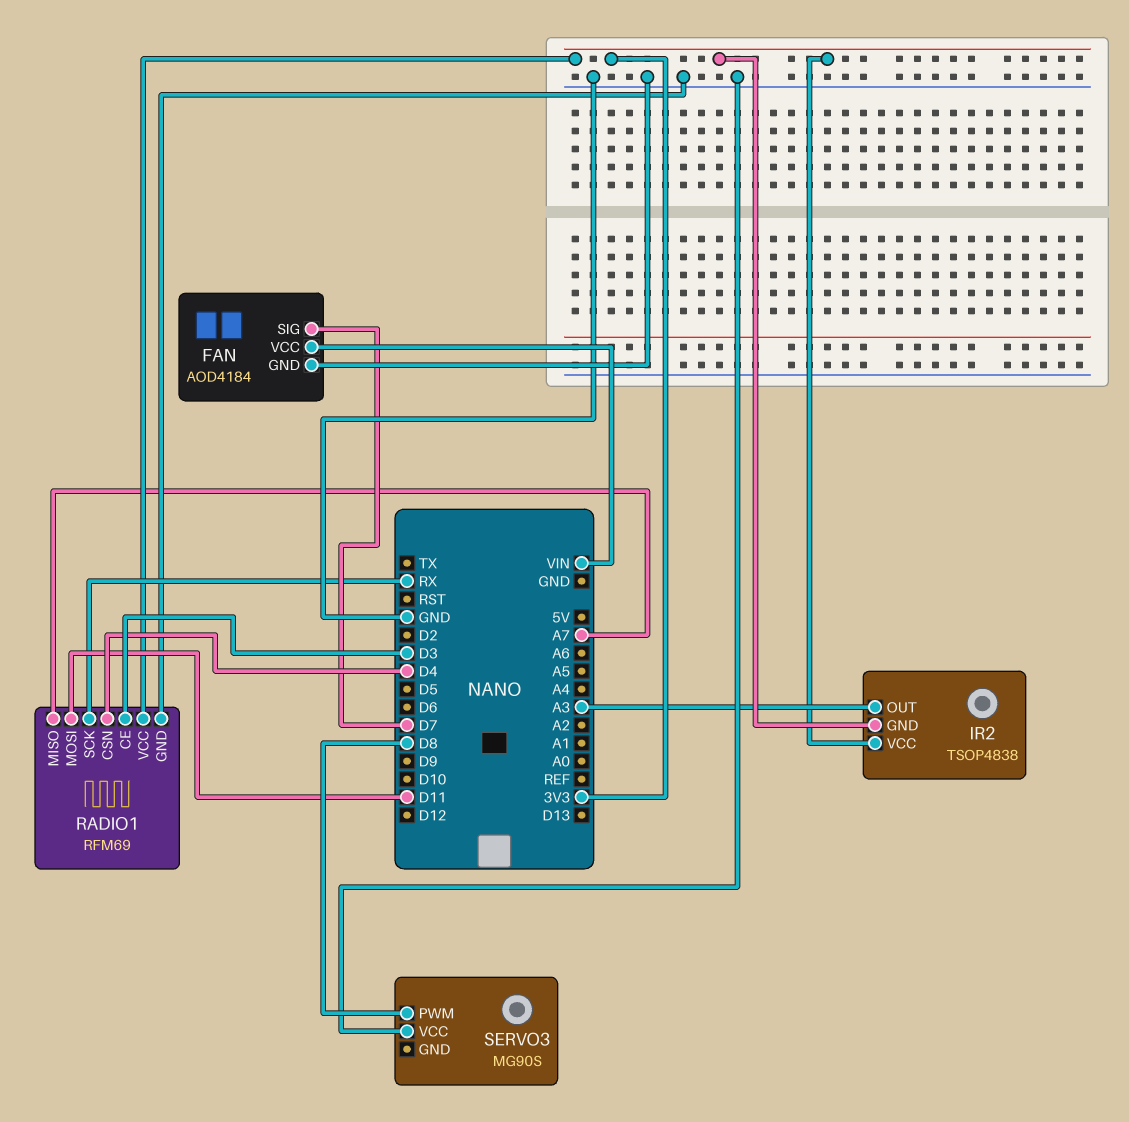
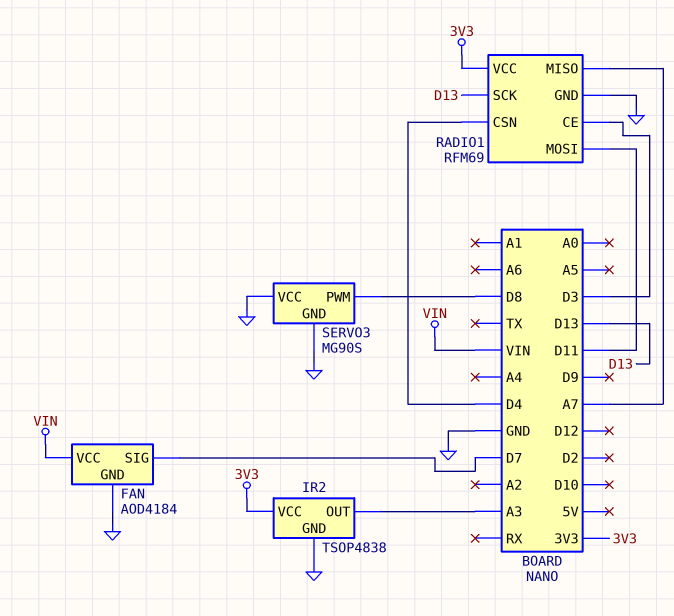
IR2 pin GND: 3V3 -> GND
RADIO1 pin SCK: RX -> D13
SERVO3 pin GND: none -> GND

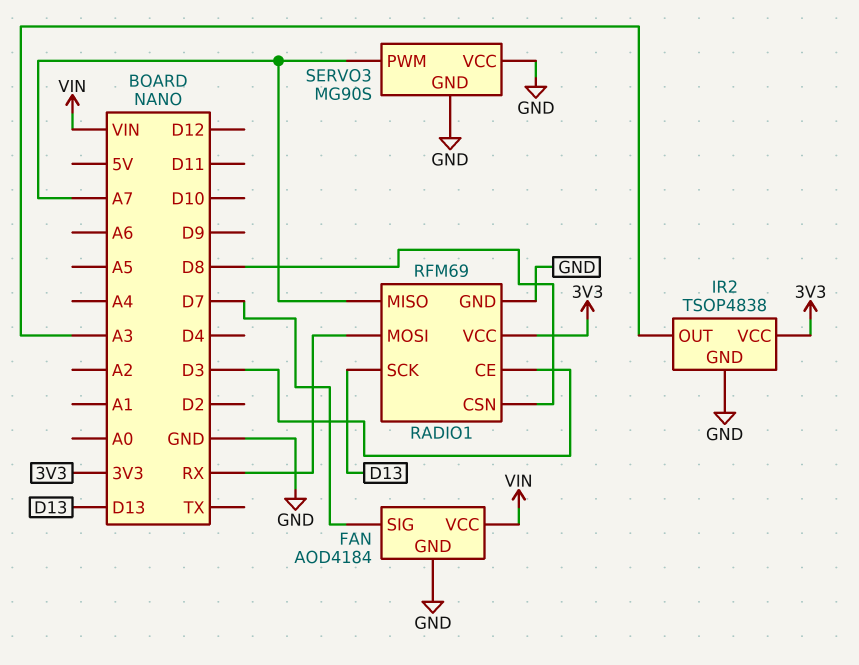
RADIO1 pin CSN: D4 -> D8
RADIO1 pin MOSI: D11 -> RX
SERVO3 pin PWM: D8 -> A7

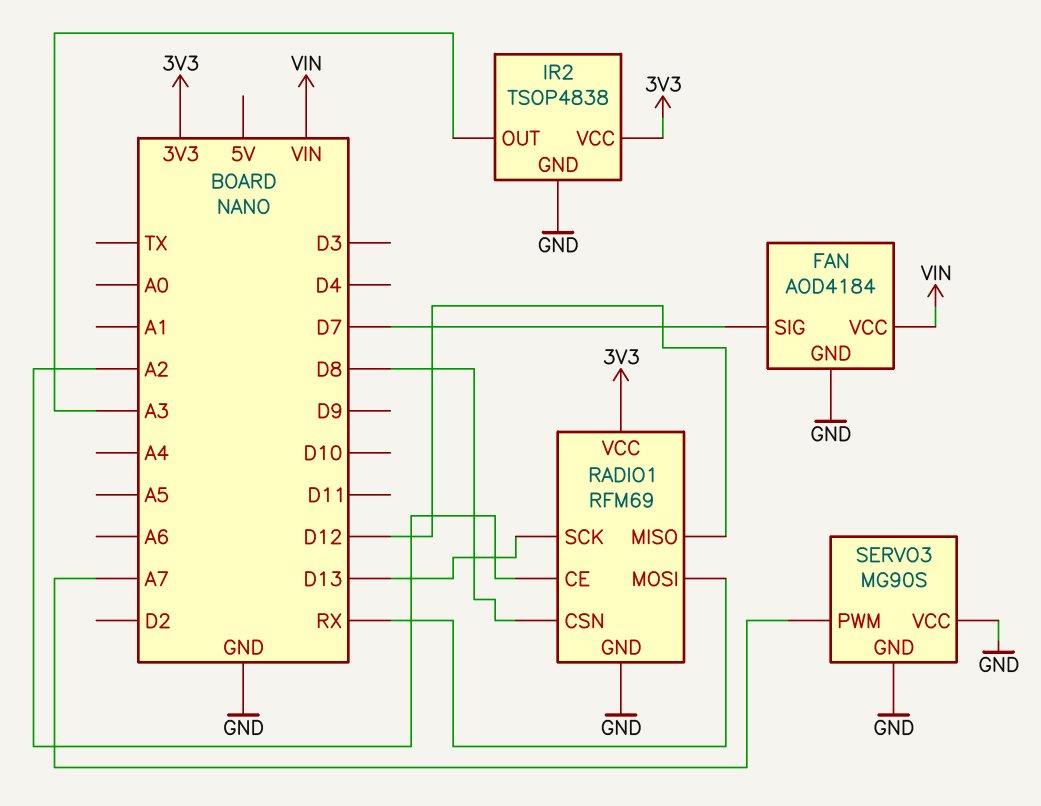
RADIO1 pin CE: D3 -> A2
RADIO1 pin MISO: A7 -> D12

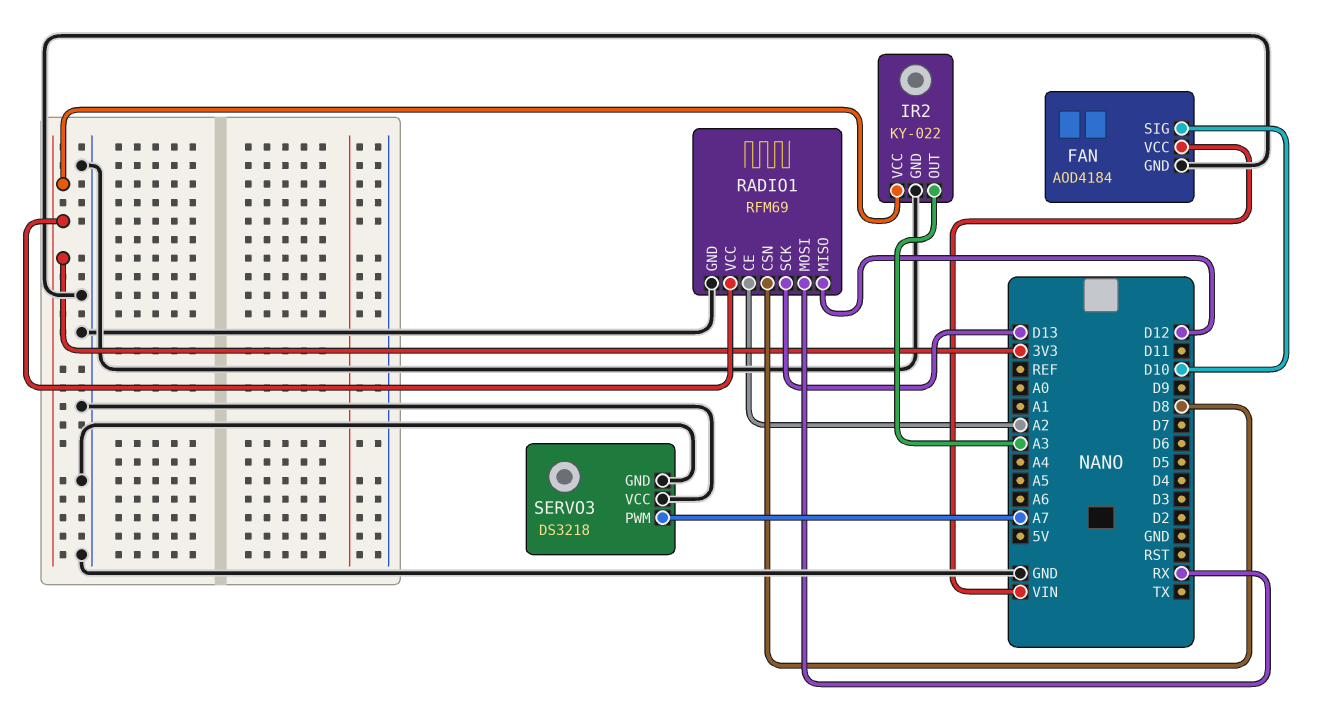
FAN pin SIG: D7 -> D10
IR2: TSOP4838 -> KY-022
SERVO3: MG90S -> DS3218

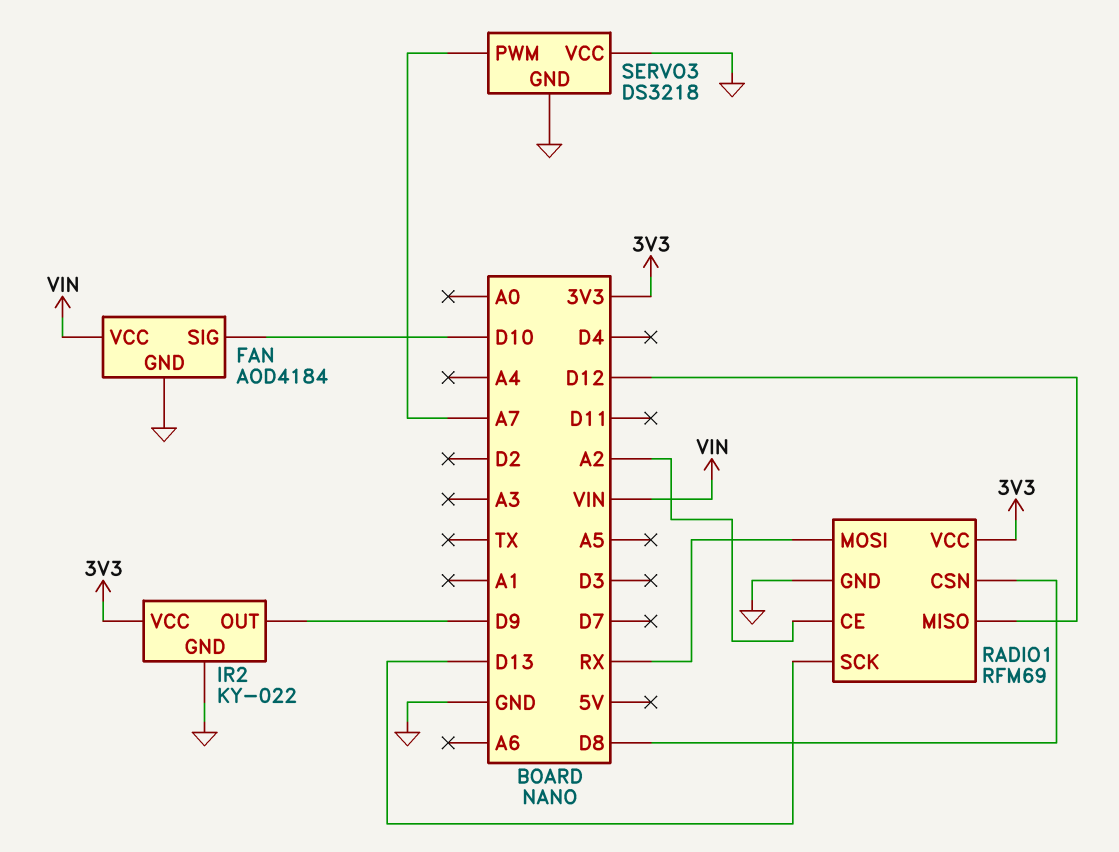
IR2 pin OUT: A3 -> D9

